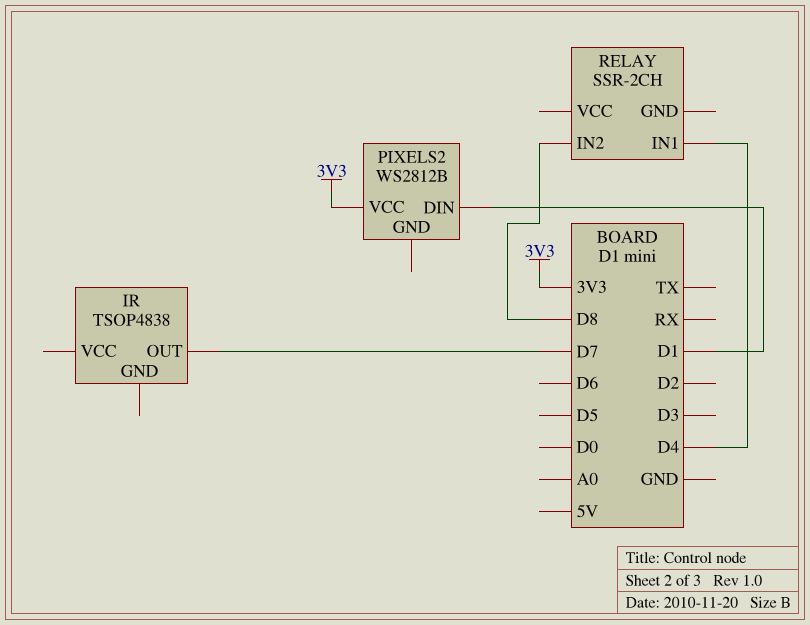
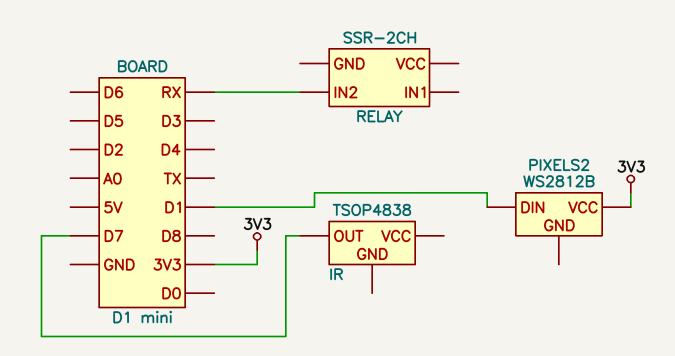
RELAY pin IN1: D4 -> none
RELAY pin IN2: D8 -> RX

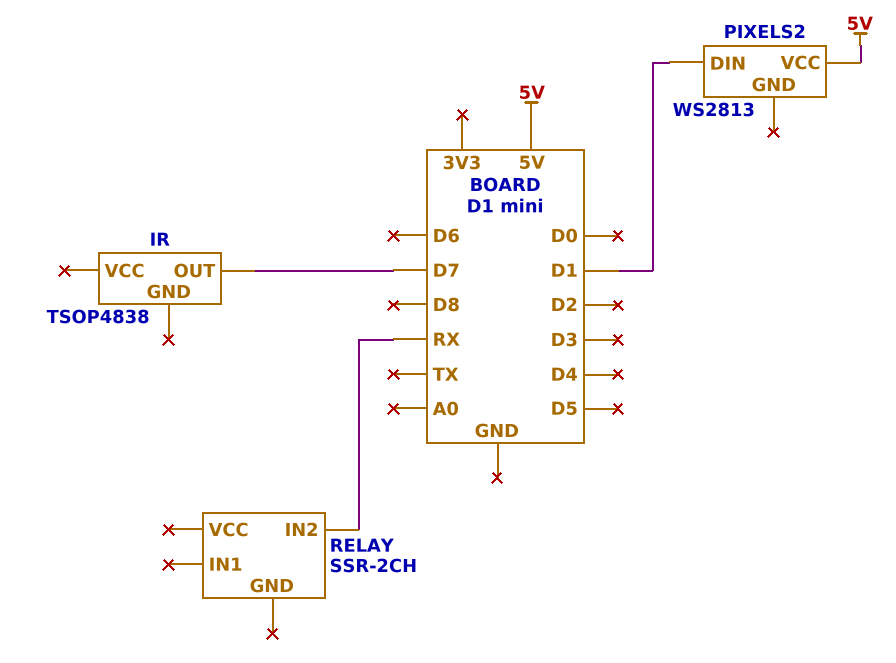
PIXELS2: WS2812B -> WS2813
PIXELS2 pin VCC: 3V3 -> 5V

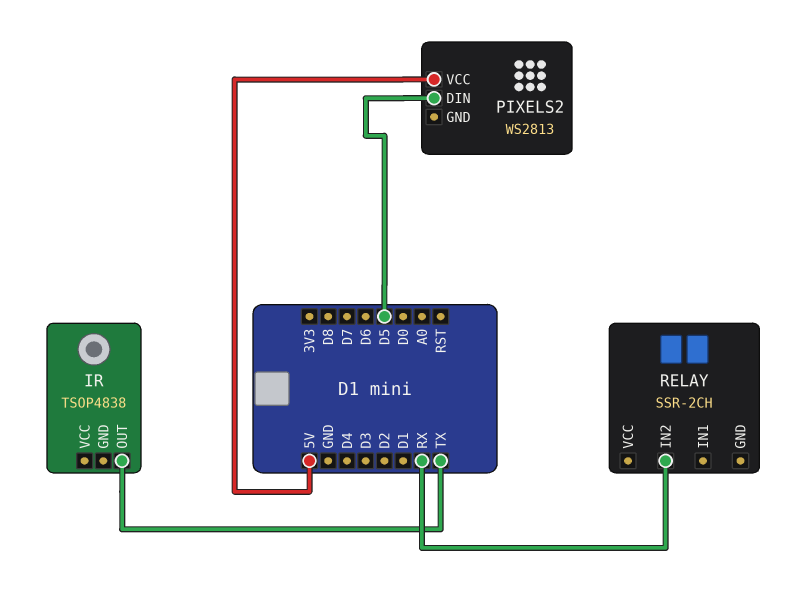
IR pin OUT: D7 -> TX
PIXELS2 pin DIN: D1 -> D5

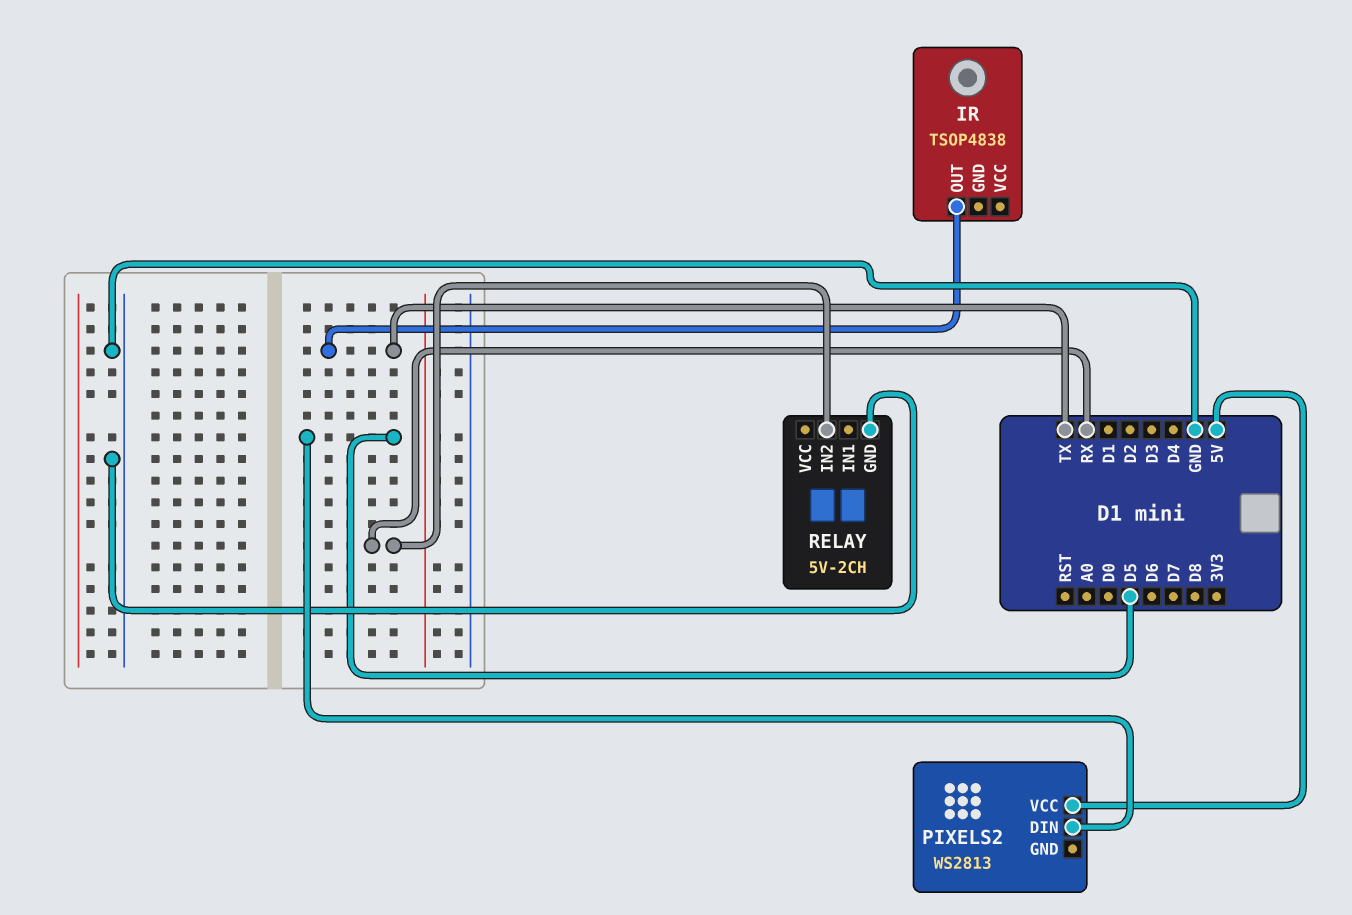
RELAY: SSR-2CH -> 5V-2CH
RELAY pin GND: none -> GND

